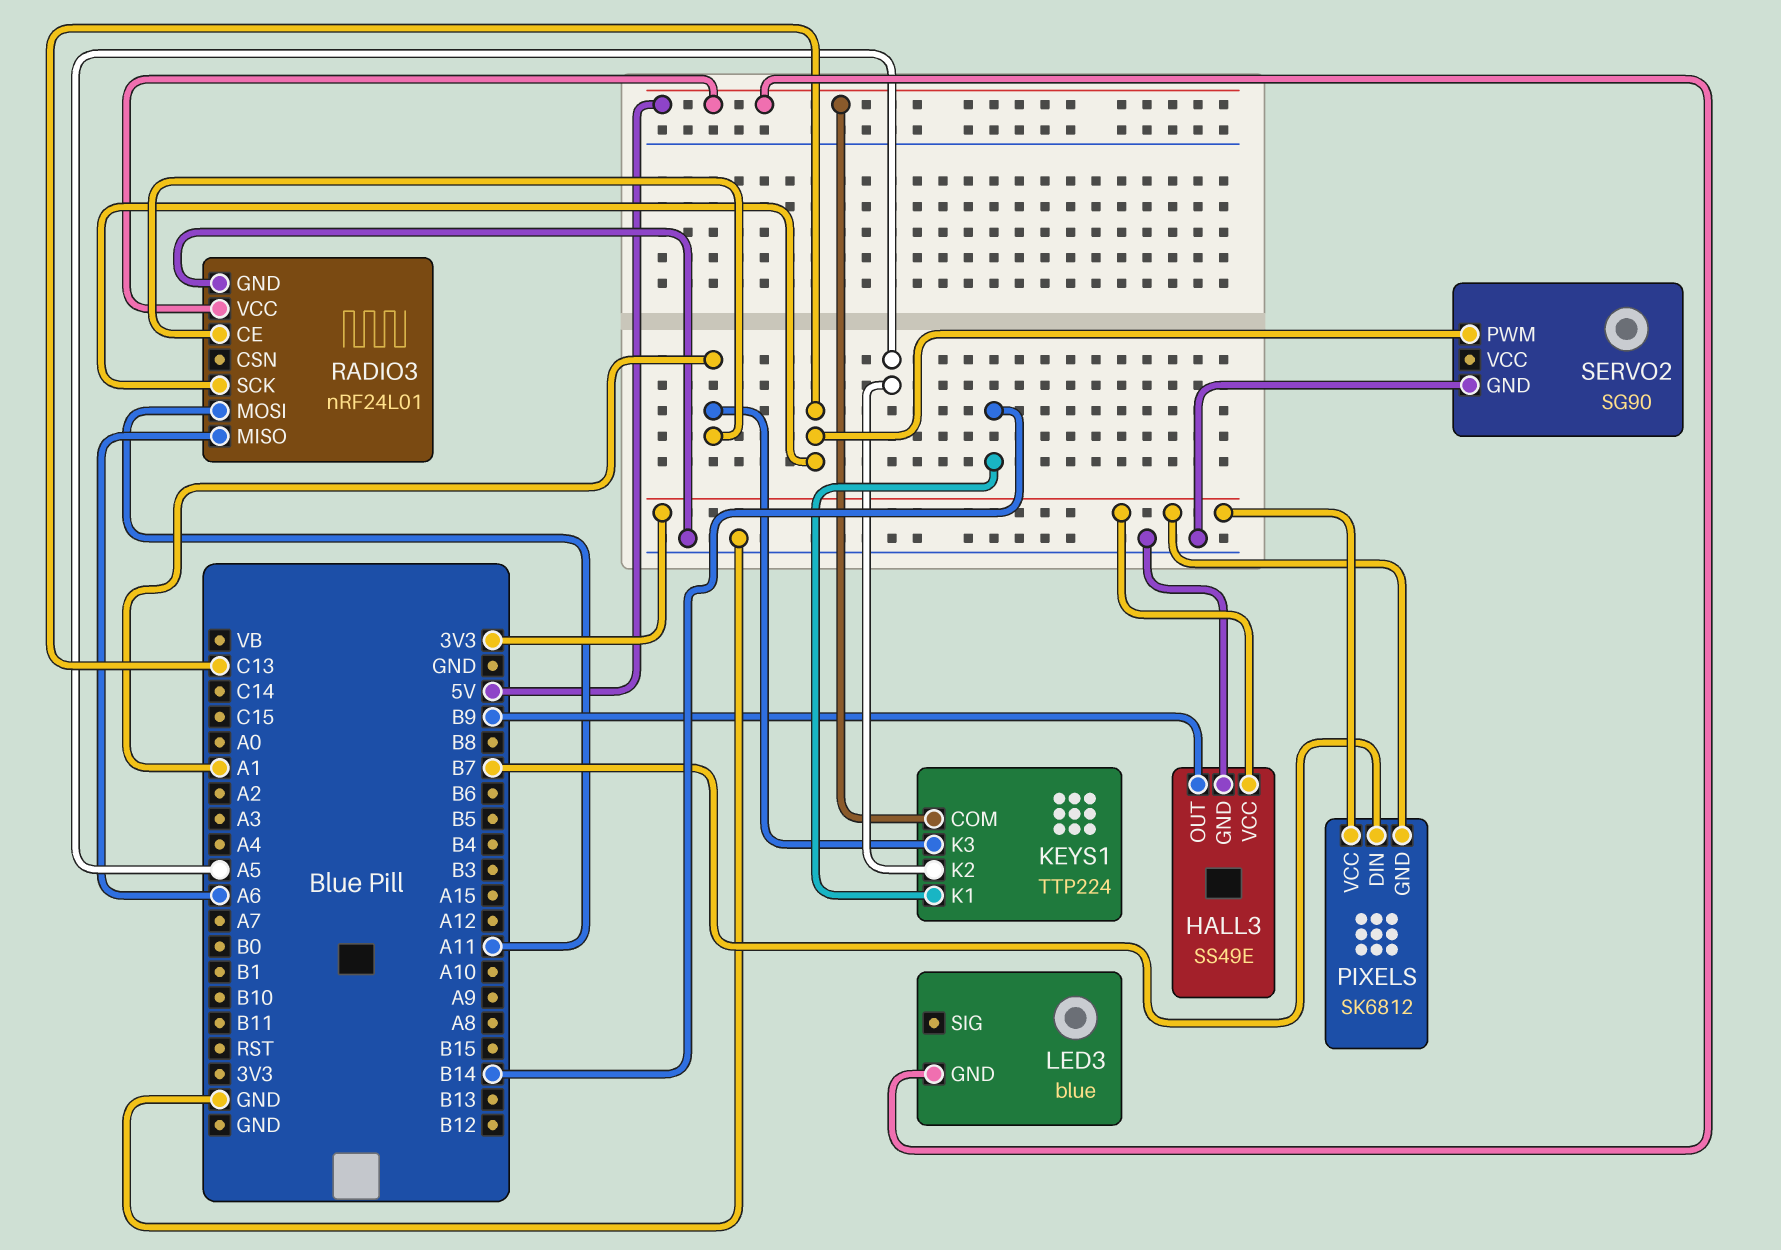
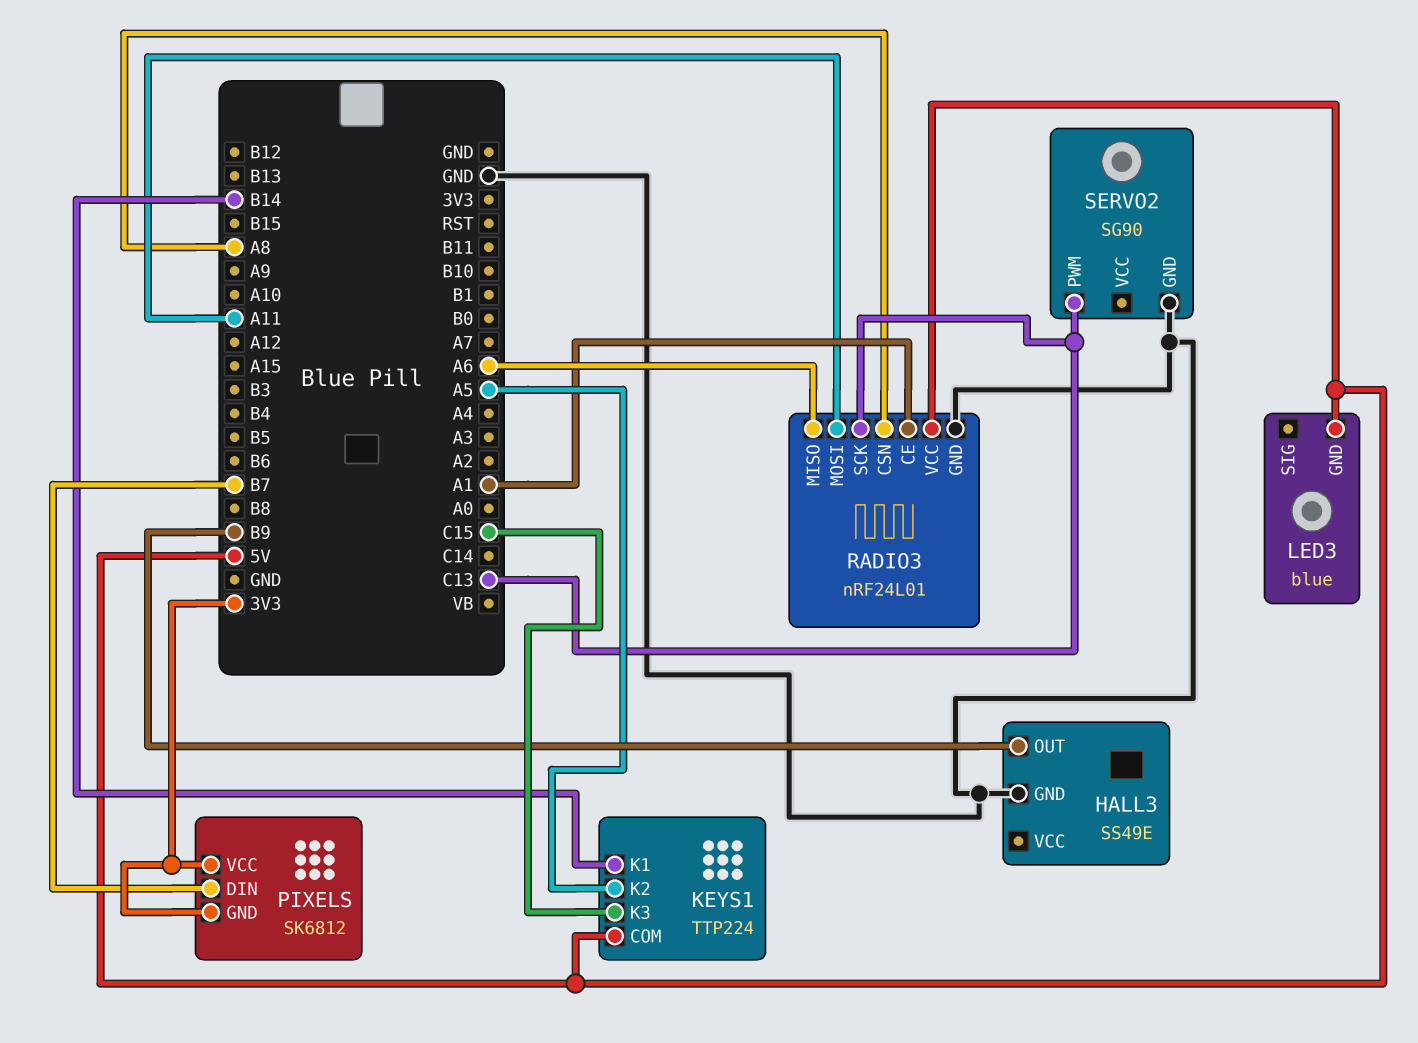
HALL3 pin VCC: 3V3 -> none
KEYS1 pin K3: A1 -> C15
RADIO3 pin CSN: none -> A8

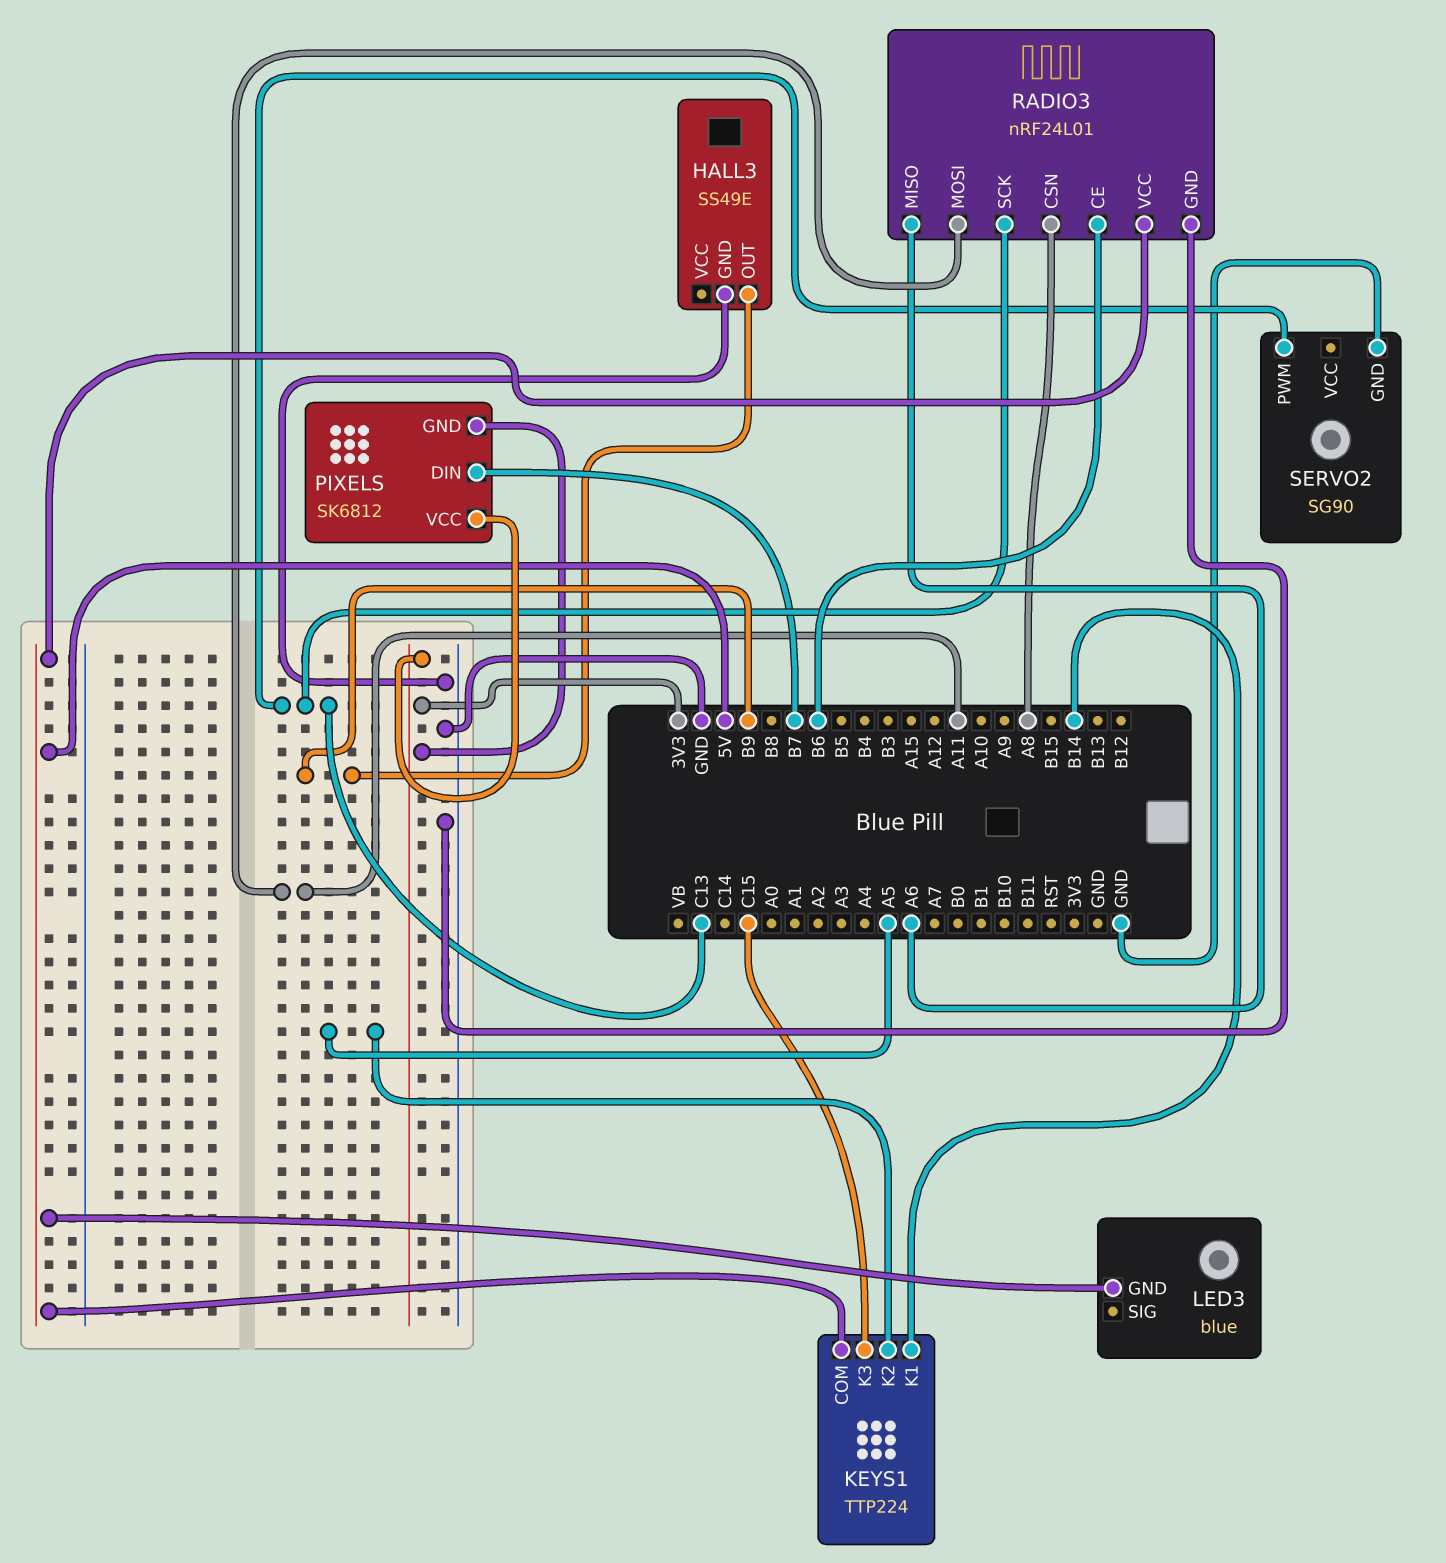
RADIO3 pin CE: A1 -> B6

